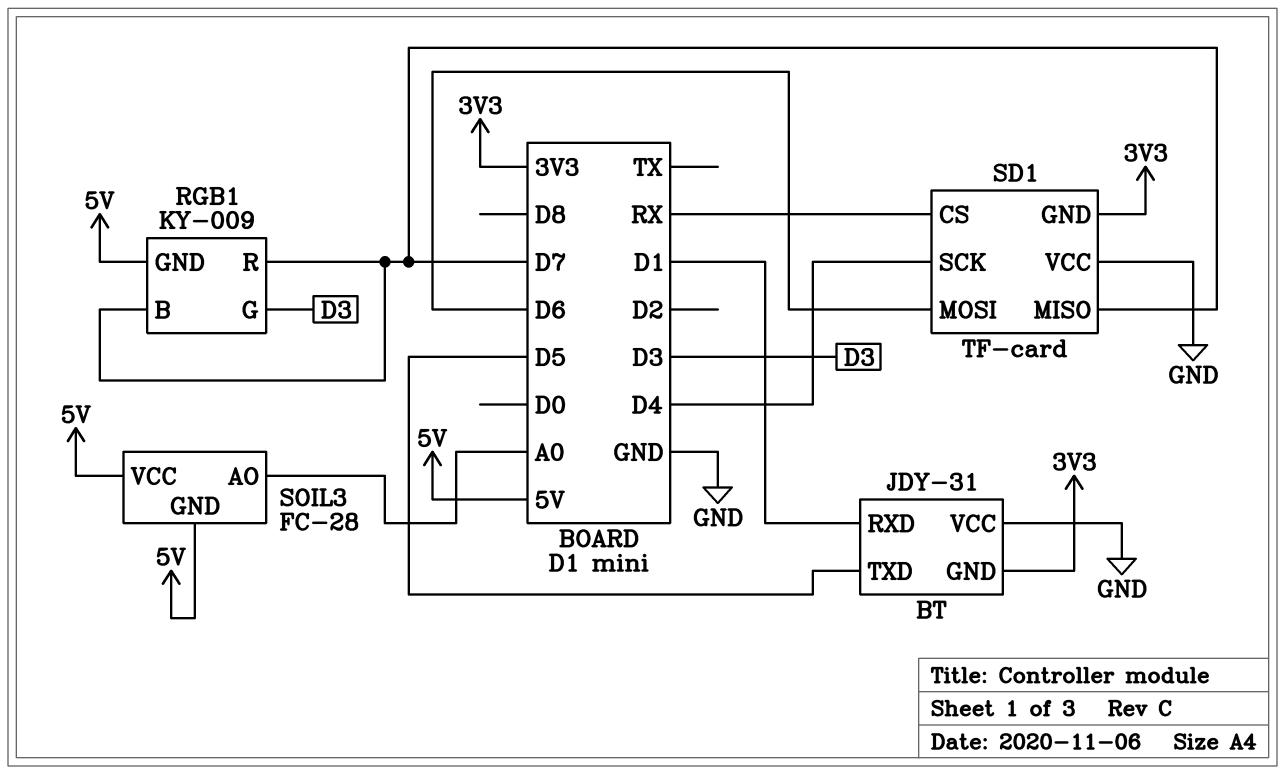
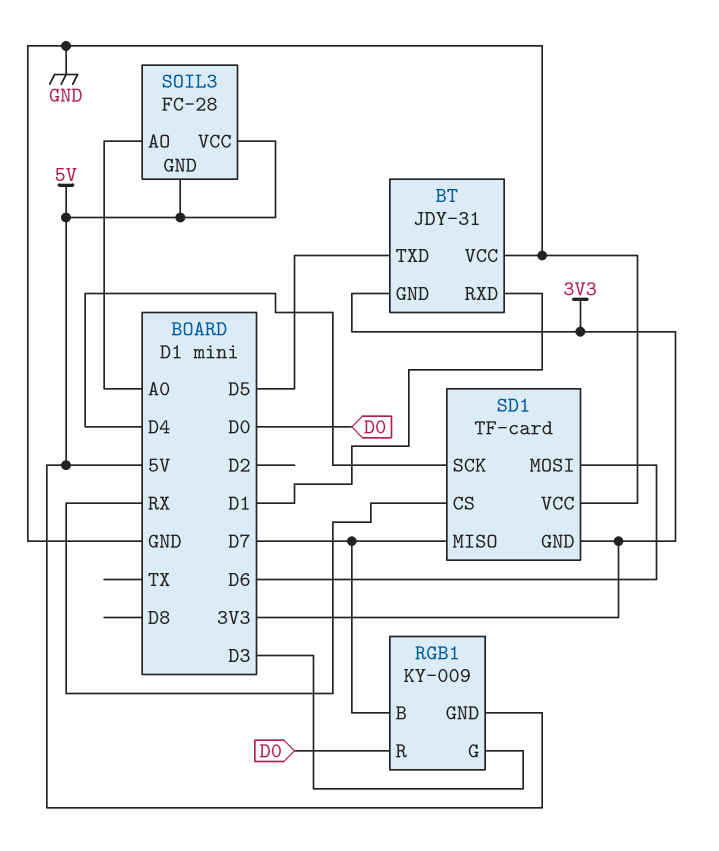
RGB1 pin R: D7 -> D0

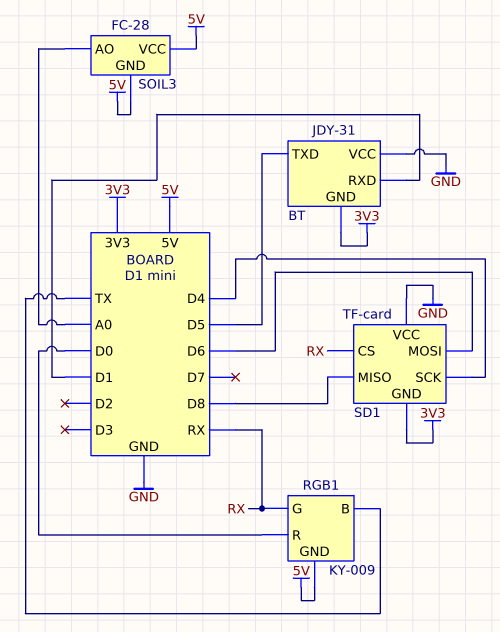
RGB1 pin B: D7 -> TX
RGB1 pin G: D3 -> RX
SD1 pin MISO: D7 -> D8

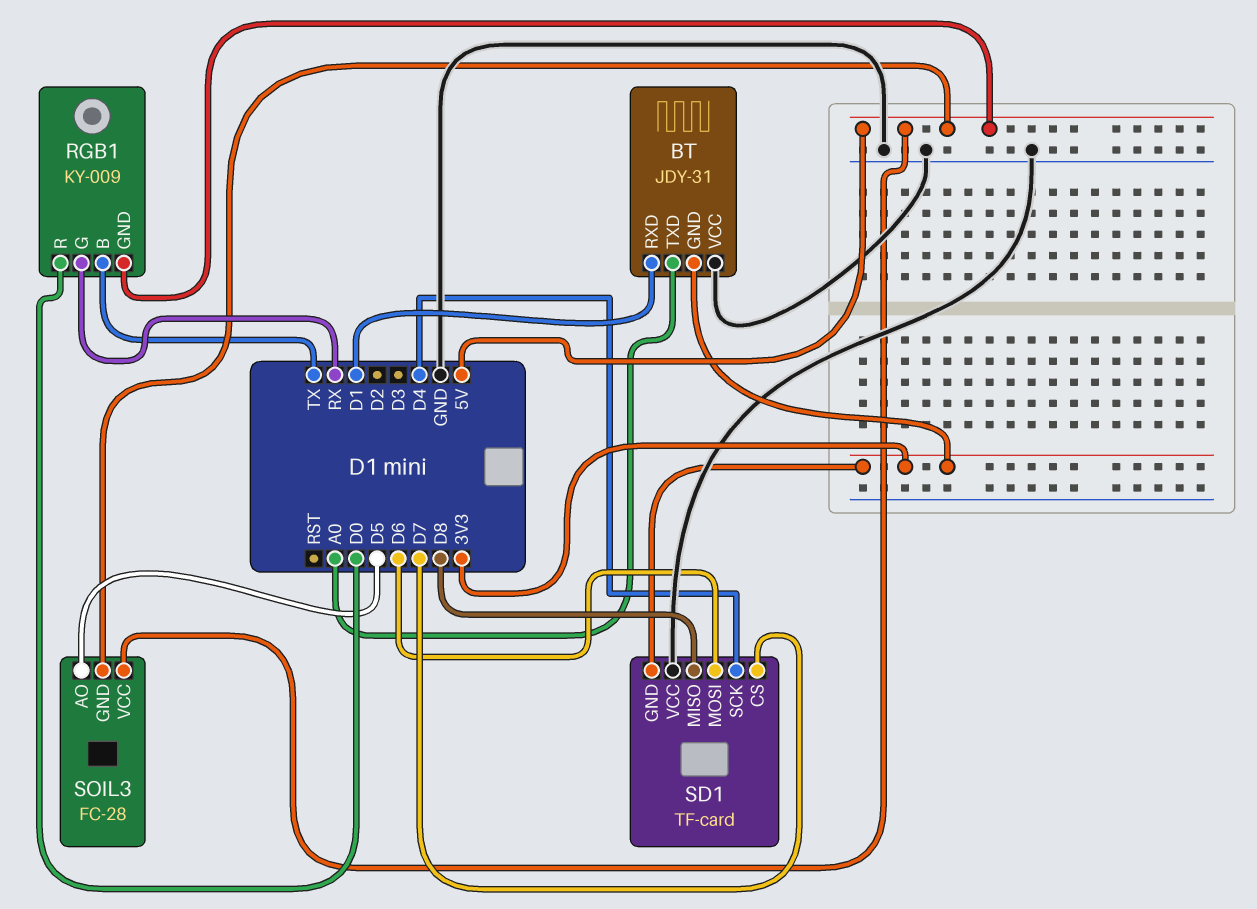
BT pin TXD: D5 -> A0
SD1 pin CS: RX -> D7
SOIL3 pin AO: A0 -> D5

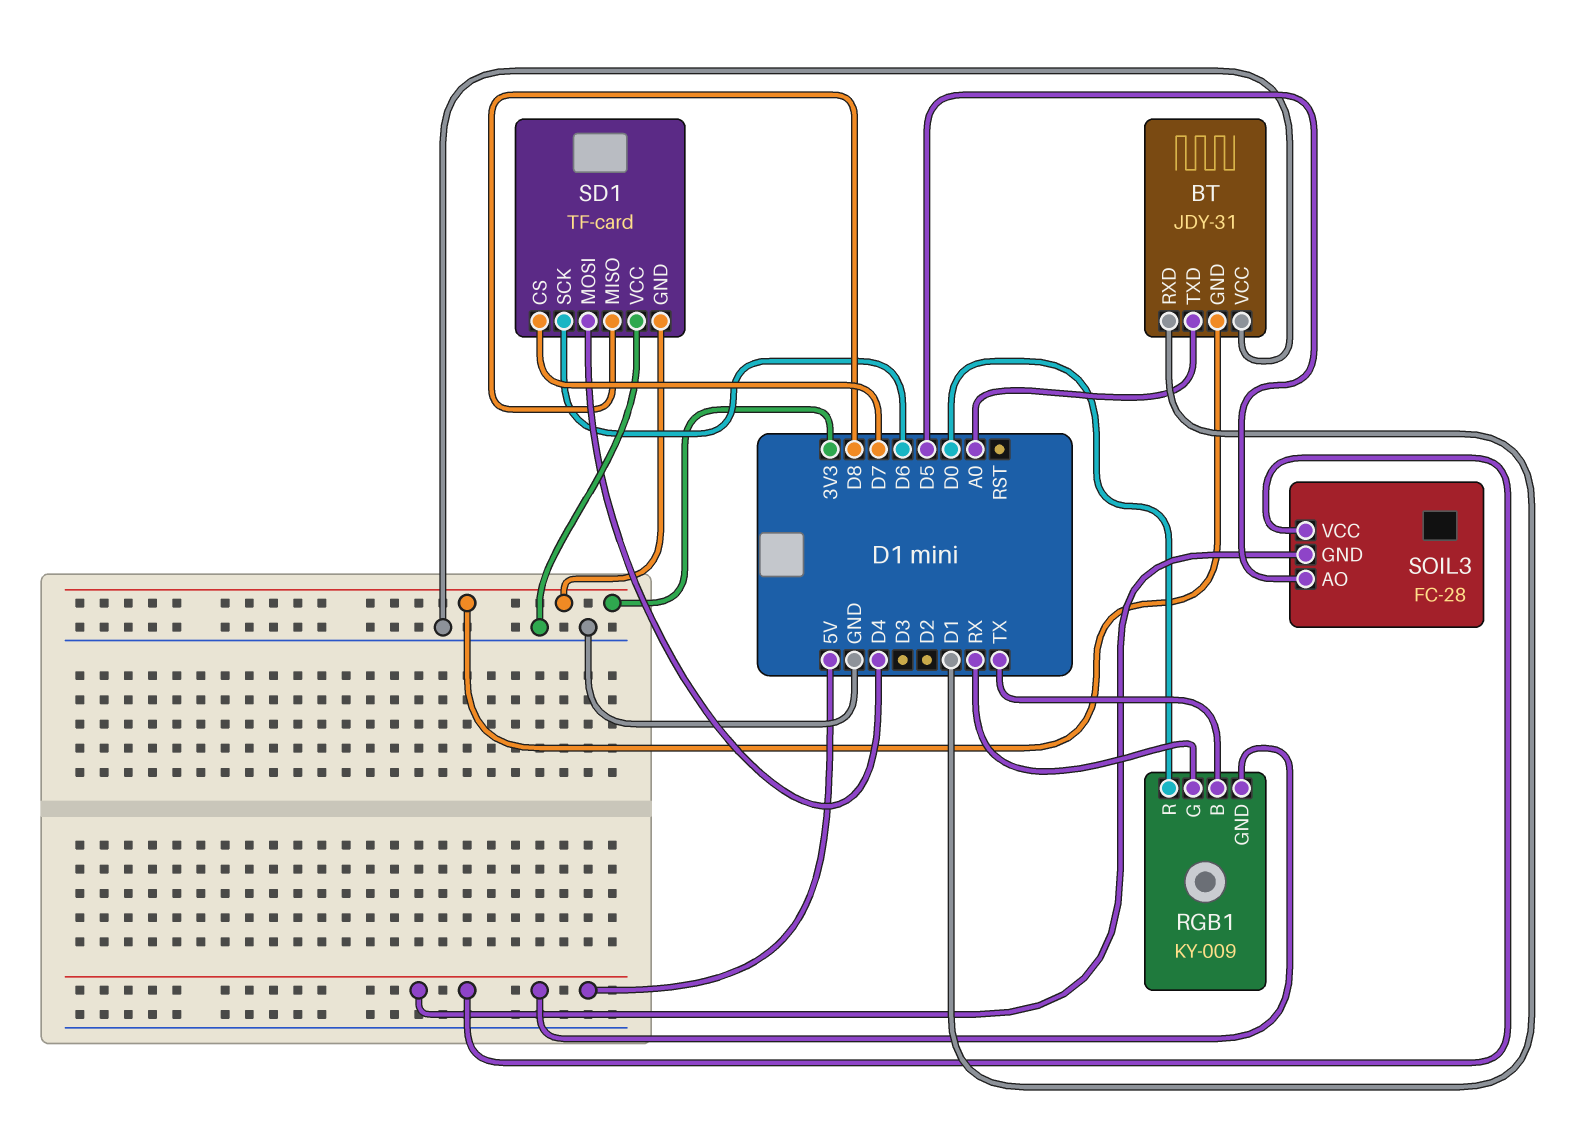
SD1 pin MOSI: D6 -> D4
SD1 pin SCK: D4 -> D6

